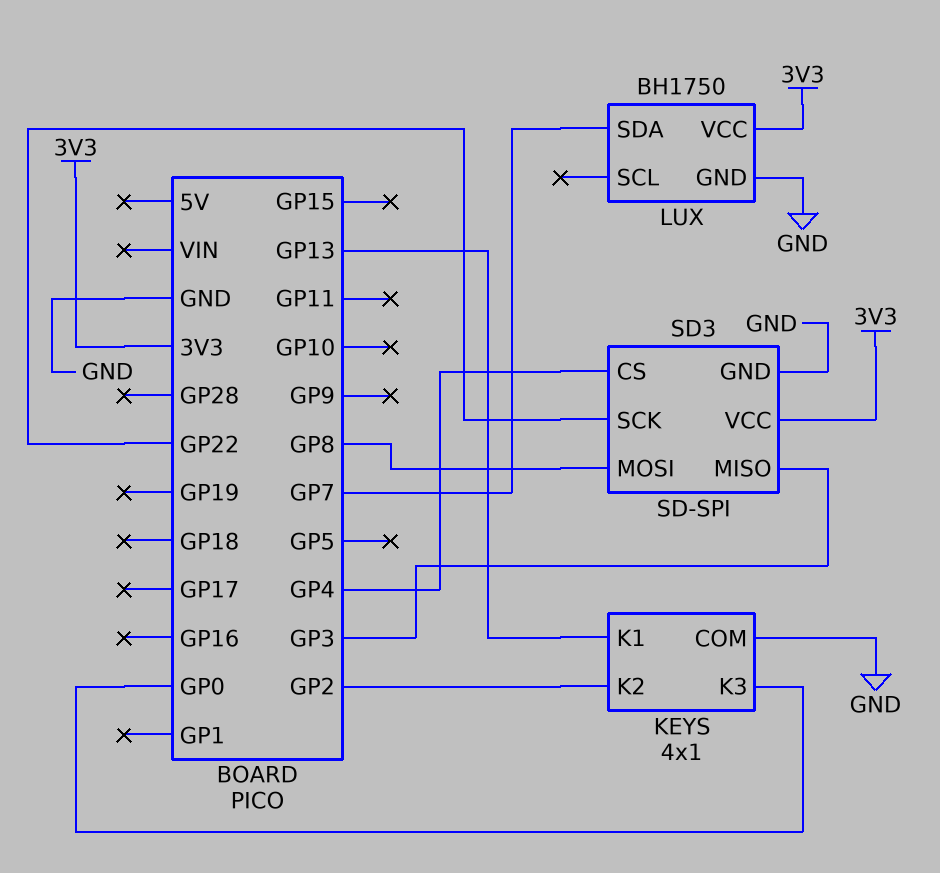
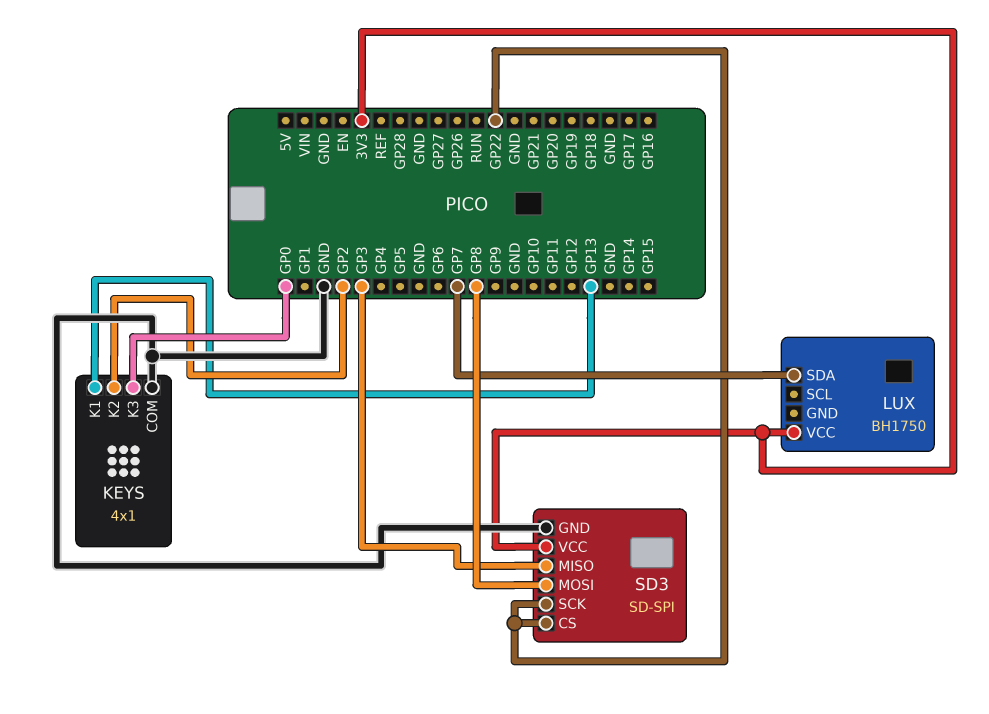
LUX pin GND: GND -> none
SD3 pin CS: GP4 -> GP22

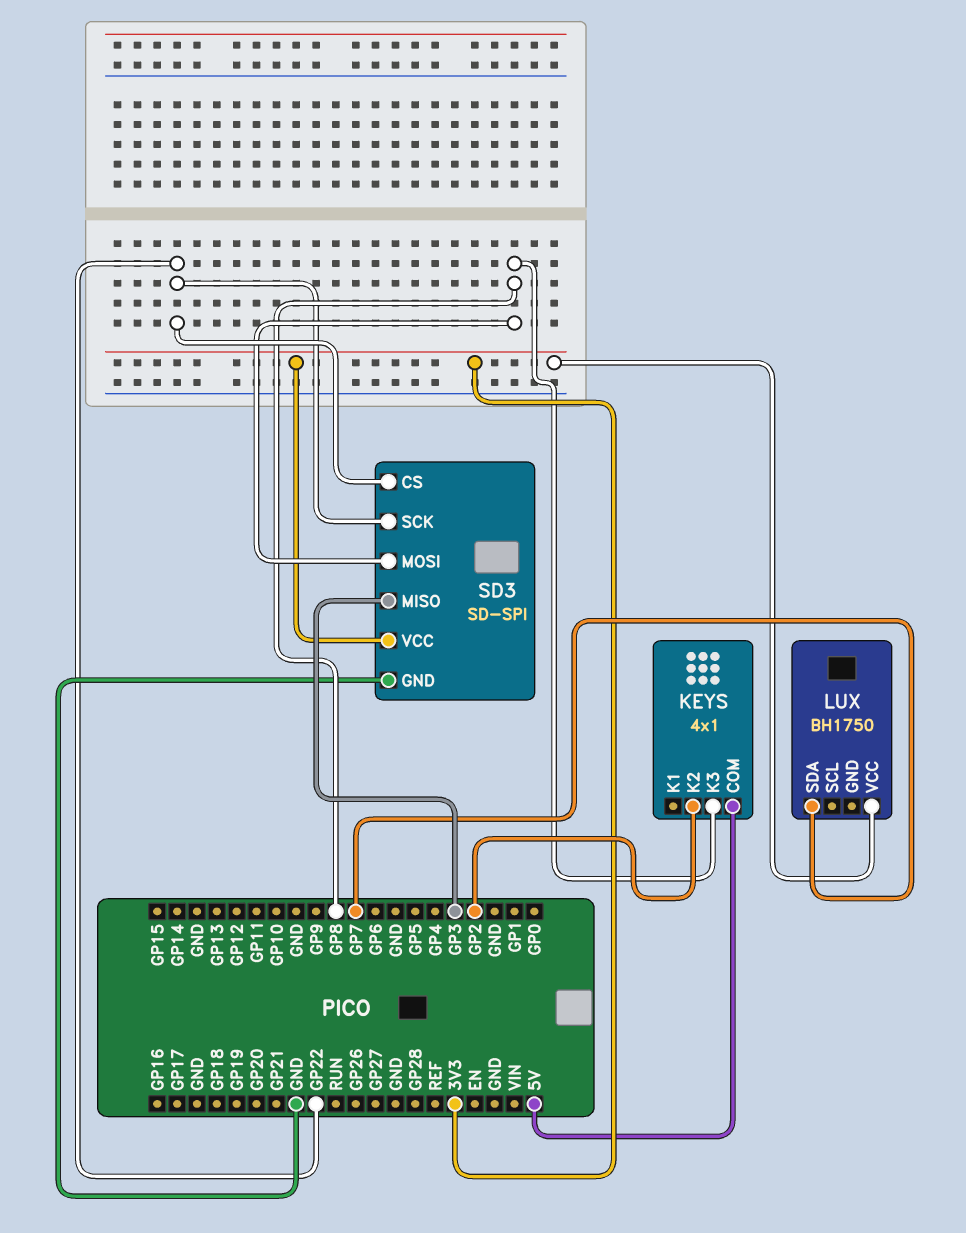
KEYS pin COM: GND -> 5V
KEYS pin K1: GP13 -> none
KEYS pin K3: GP0 -> GP8

